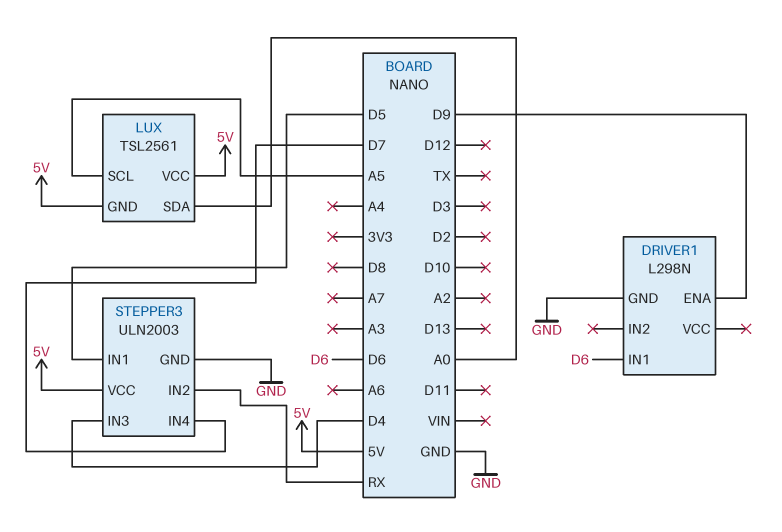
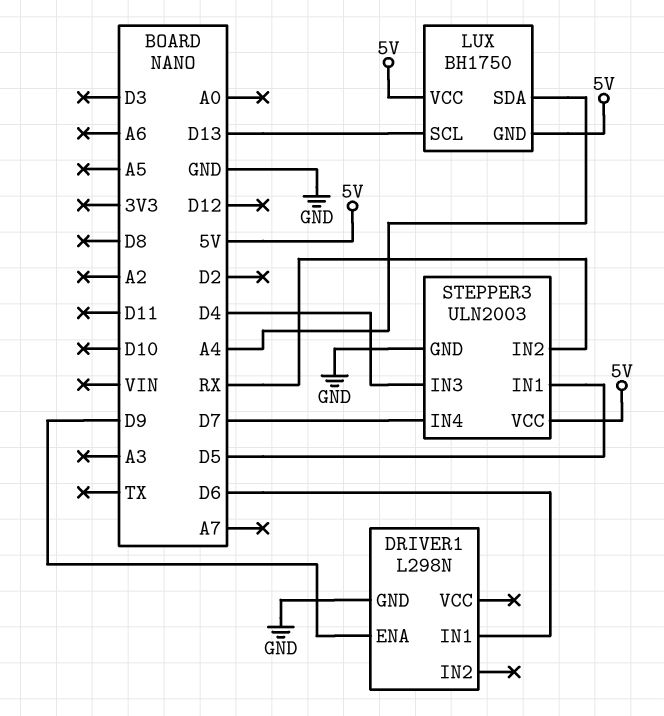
LUX: TSL2561 -> BH1750
LUX pin SCL: A5 -> D13
LUX pin SDA: A0 -> A4

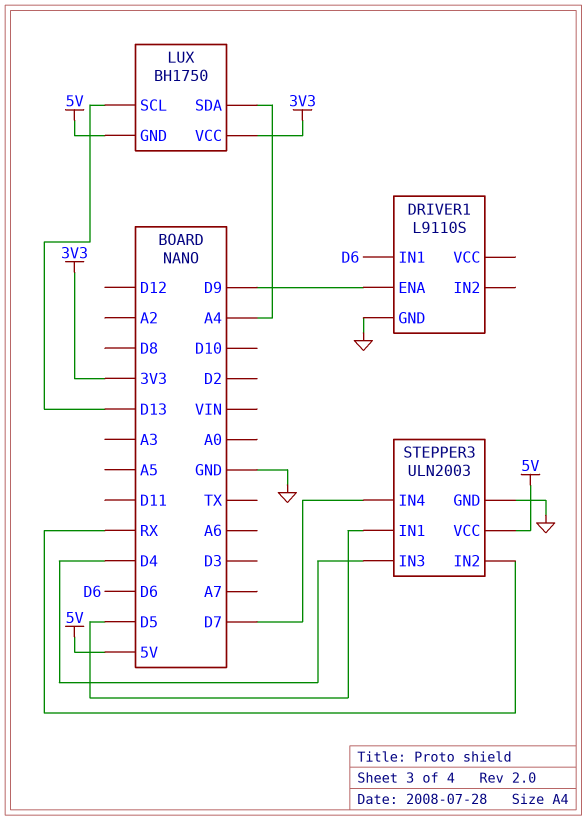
DRIVER1: L298N -> L9110S
LUX pin VCC: 5V -> 3V3

